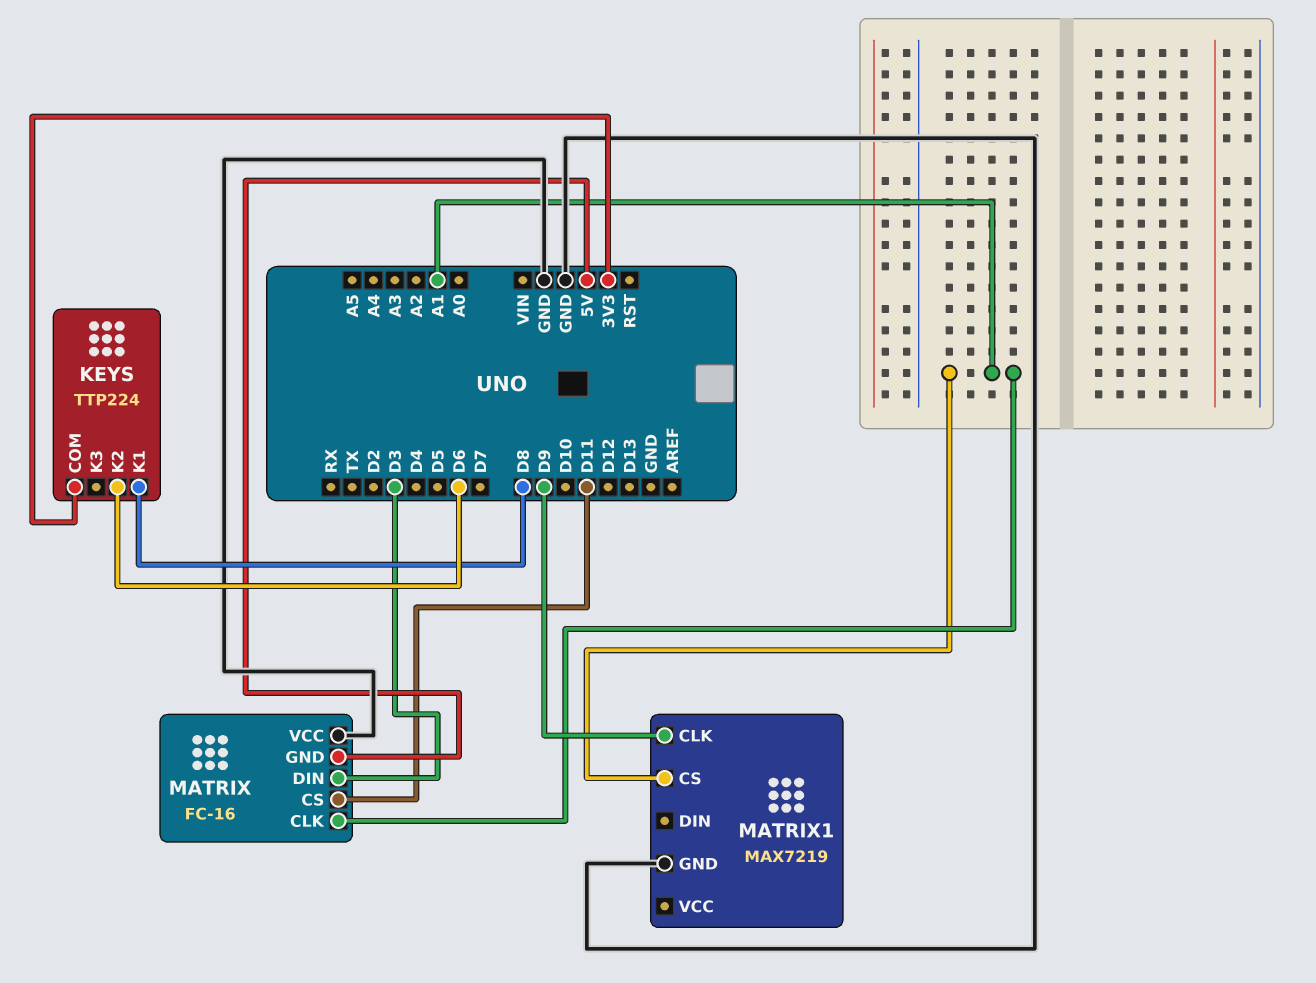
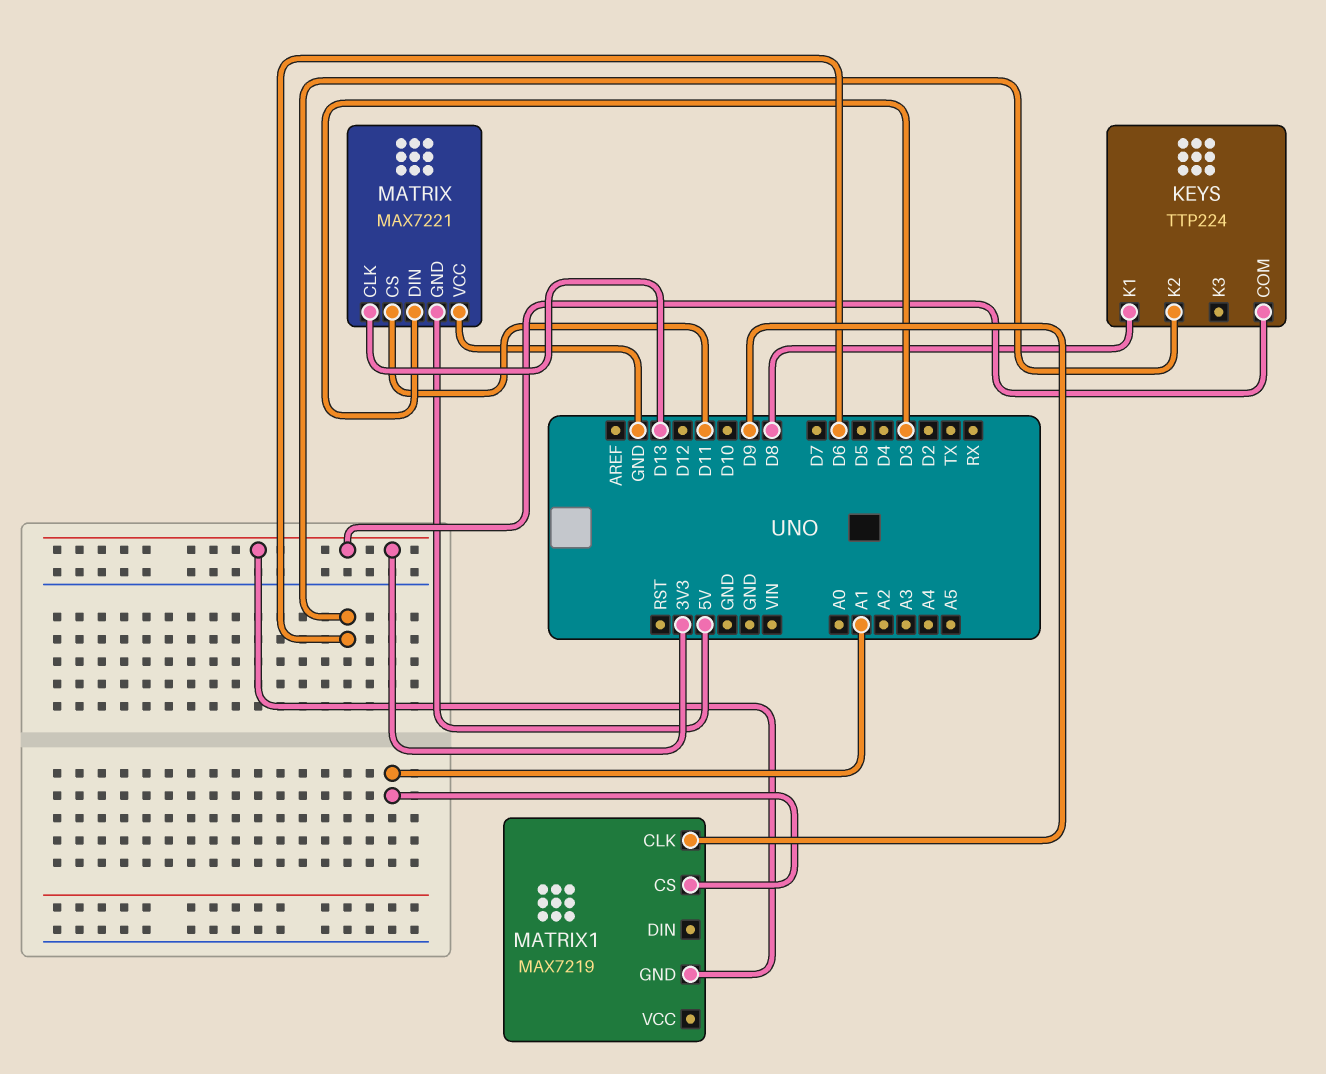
MATRIX: FC-16 -> MAX7221
MATRIX pin CLK: A1 -> D13
MATRIX1 pin GND: GND -> 3V3

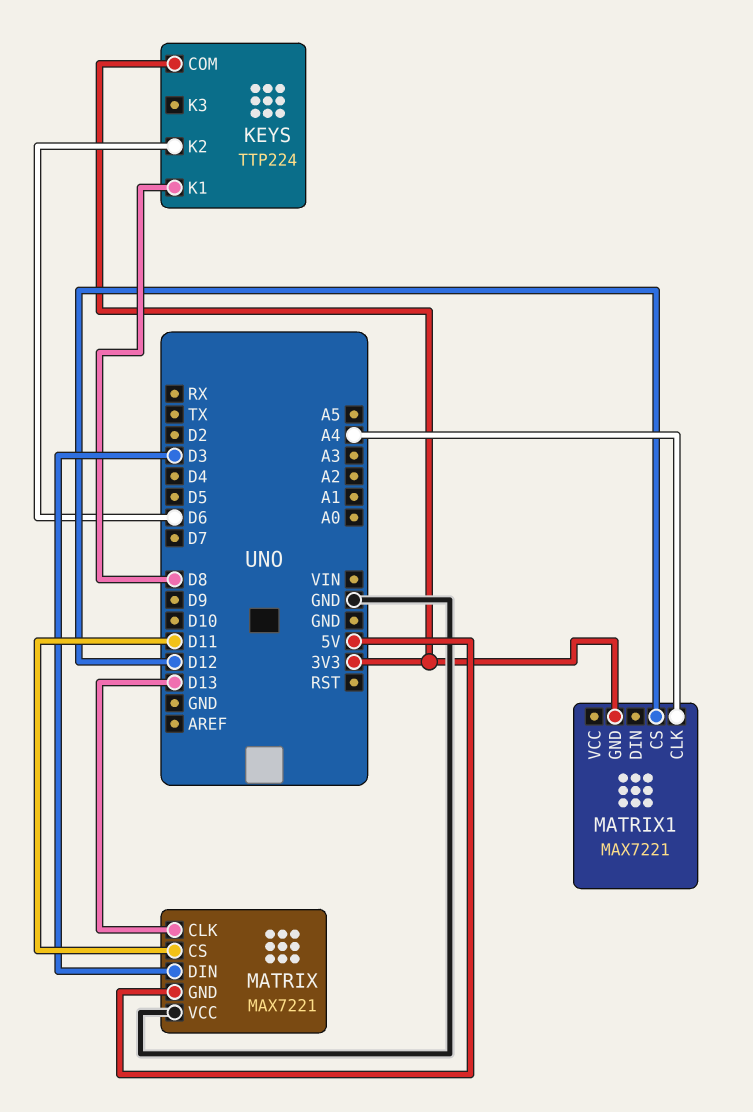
MATRIX1: MAX7219 -> MAX7221
MATRIX1 pin CLK: D9 -> A4
MATRIX1 pin CS: A1 -> D12

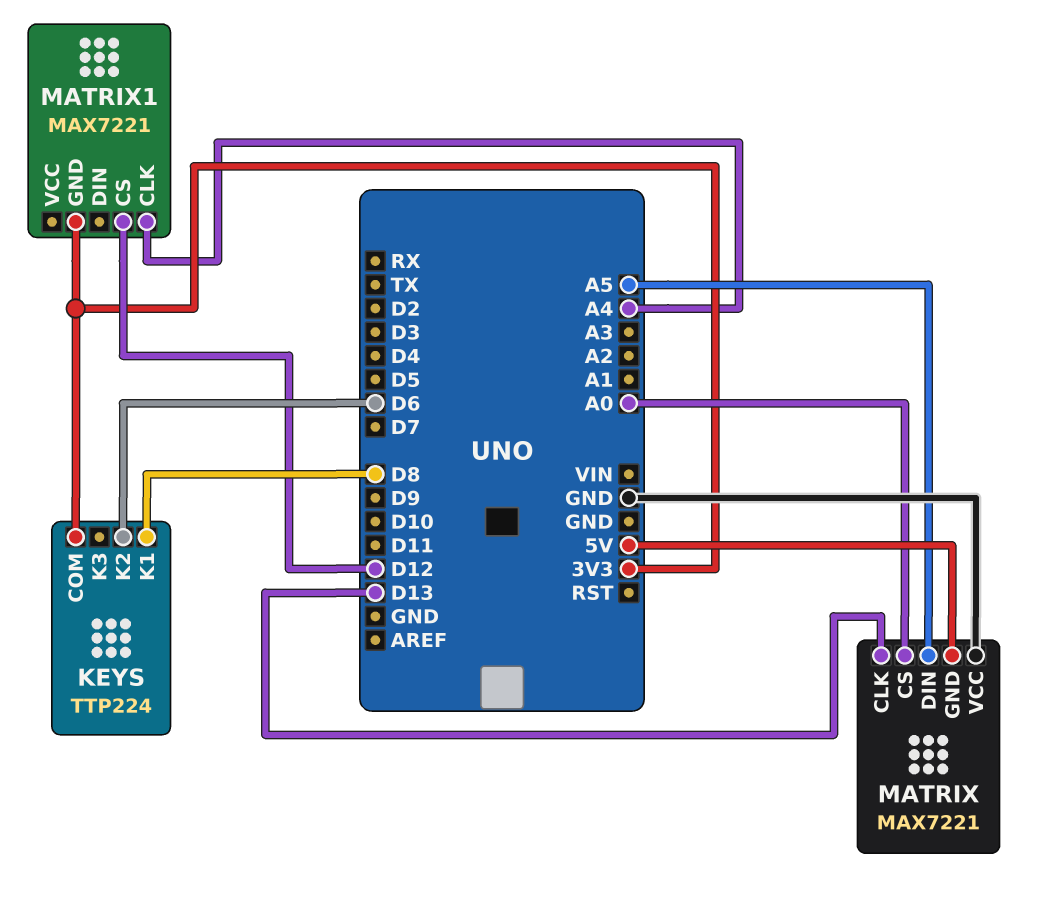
MATRIX pin CS: D11 -> A0
MATRIX pin DIN: D3 -> A5

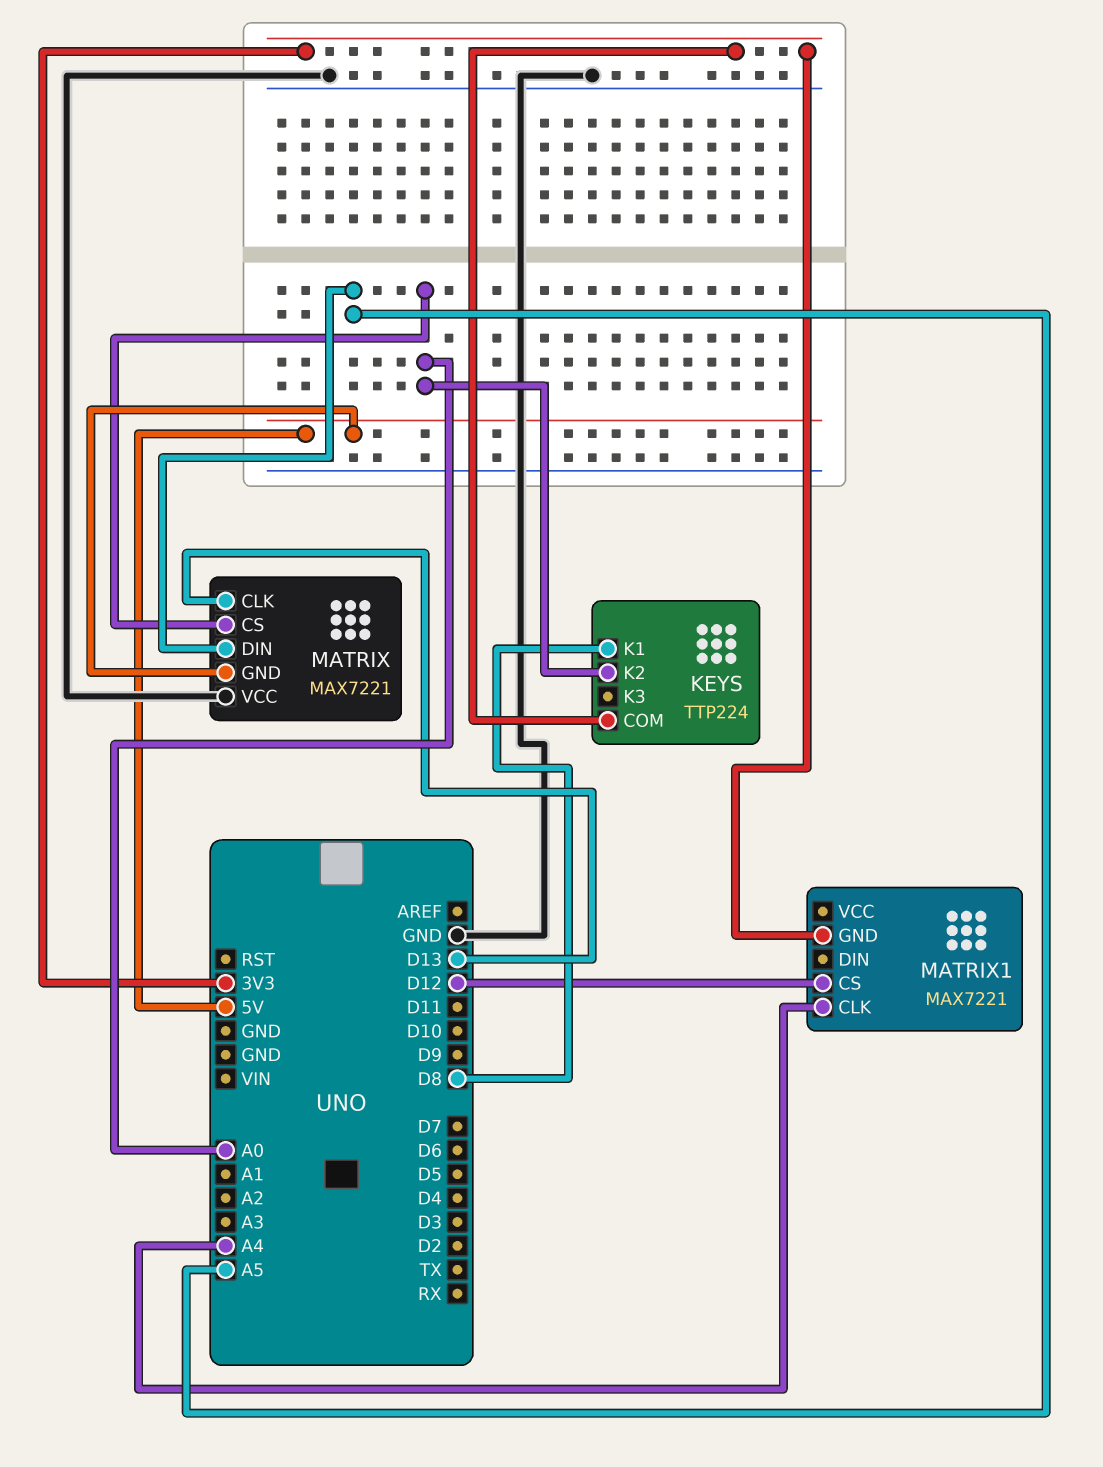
KEYS pin K2: D6 -> A0

